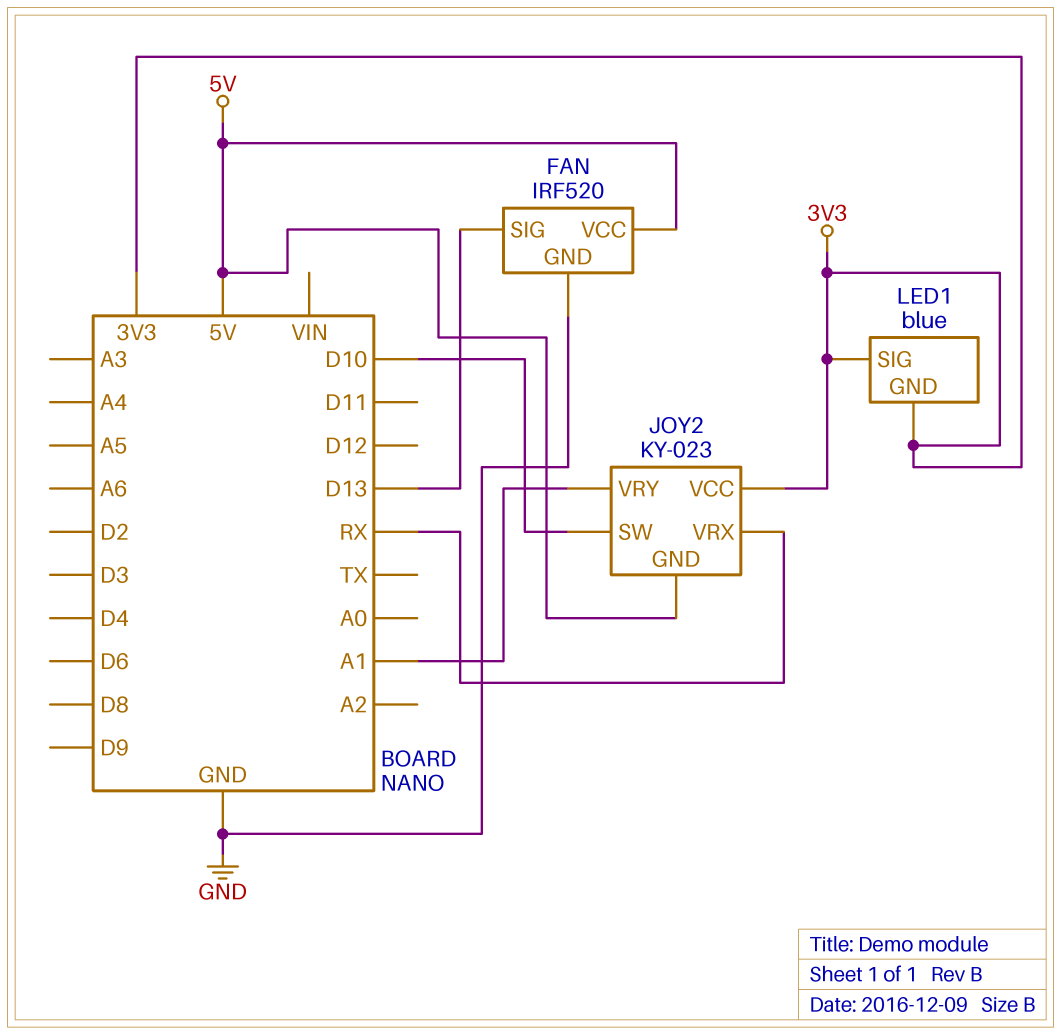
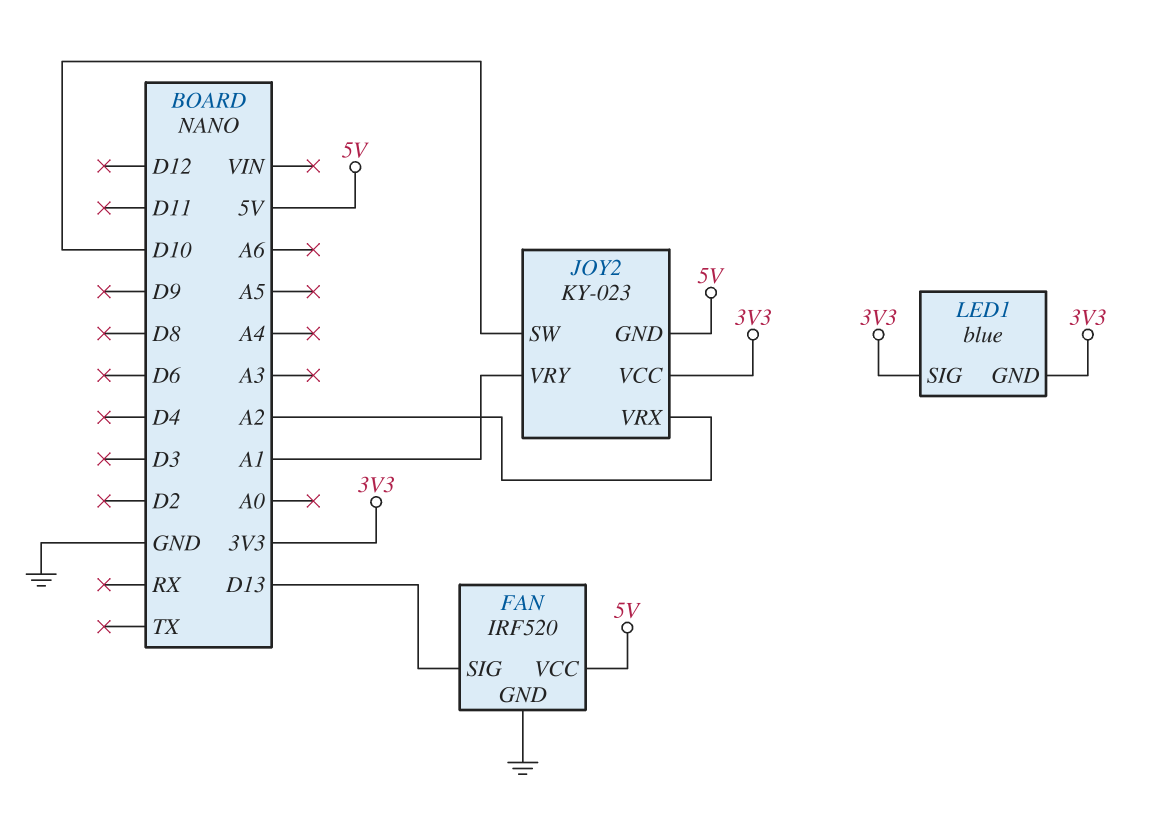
JOY2 pin VRX: RX -> A2

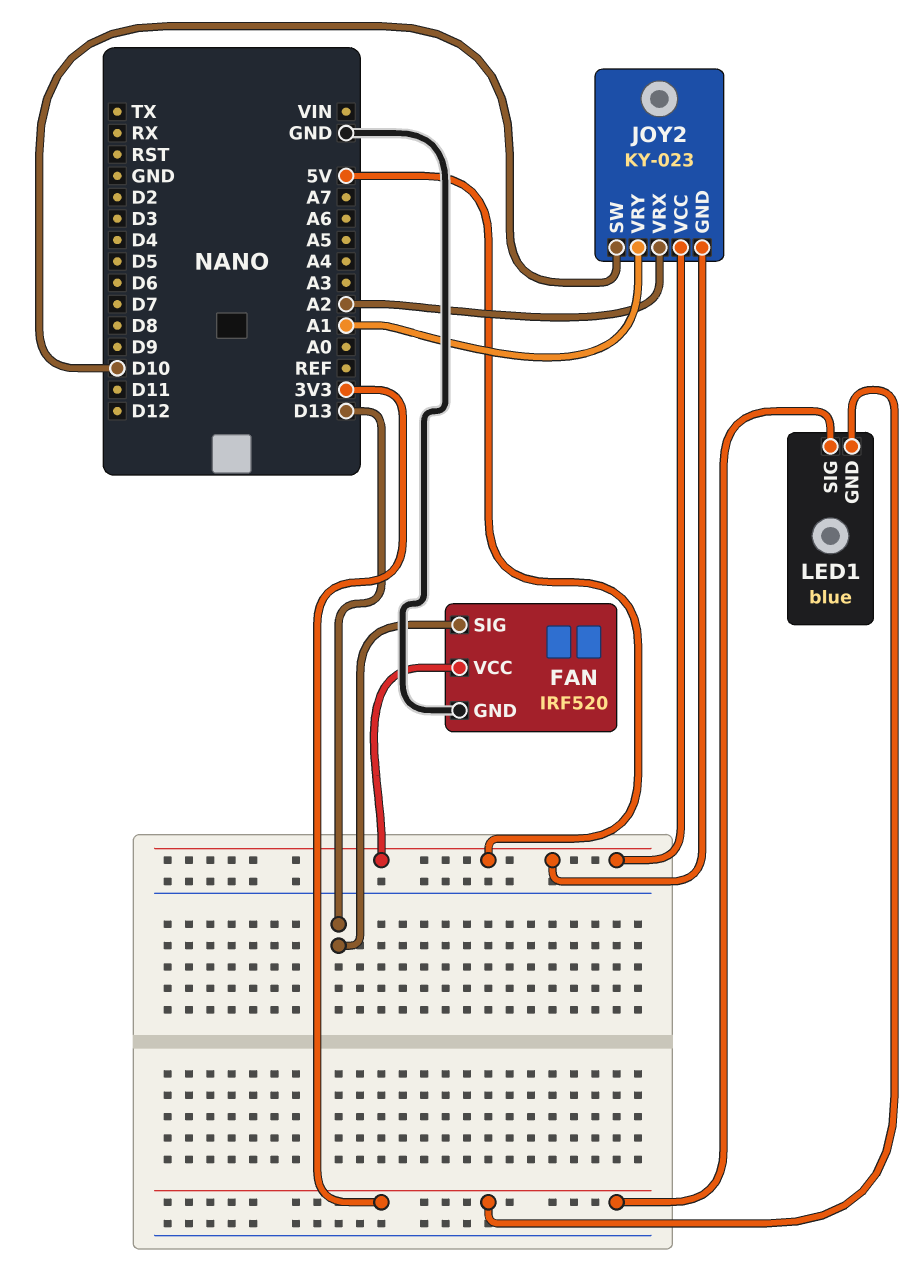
JOY2 pin VCC: 3V3 -> 5V

